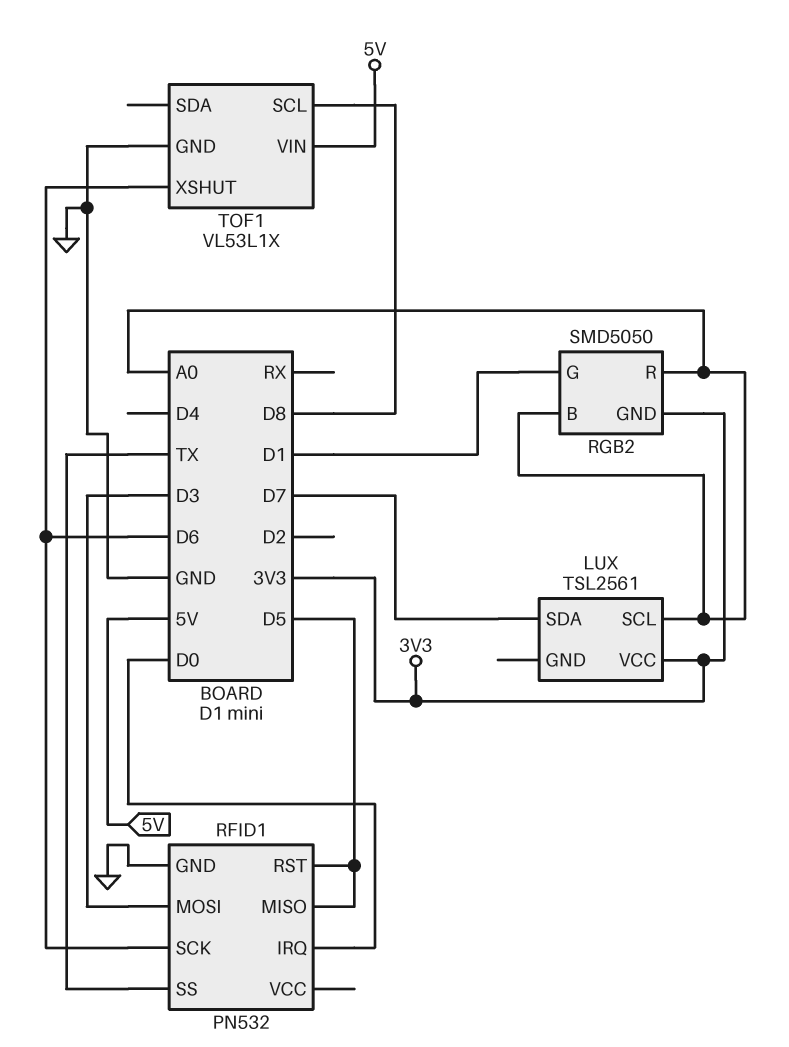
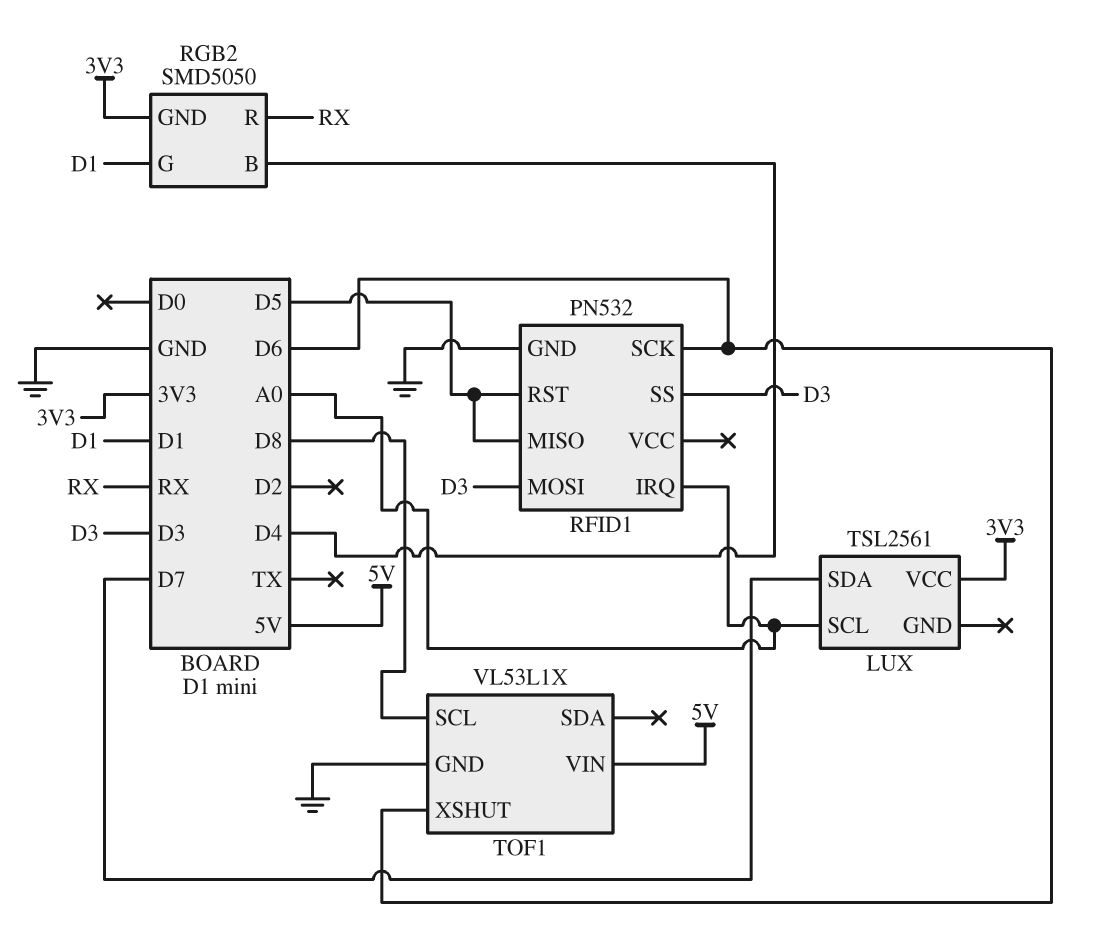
RFID1 pin IRQ: D0 -> A0
RFID1 pin SS: TX -> D3
RGB2 pin B: A0 -> D4
RGB2 pin R: A0 -> RX

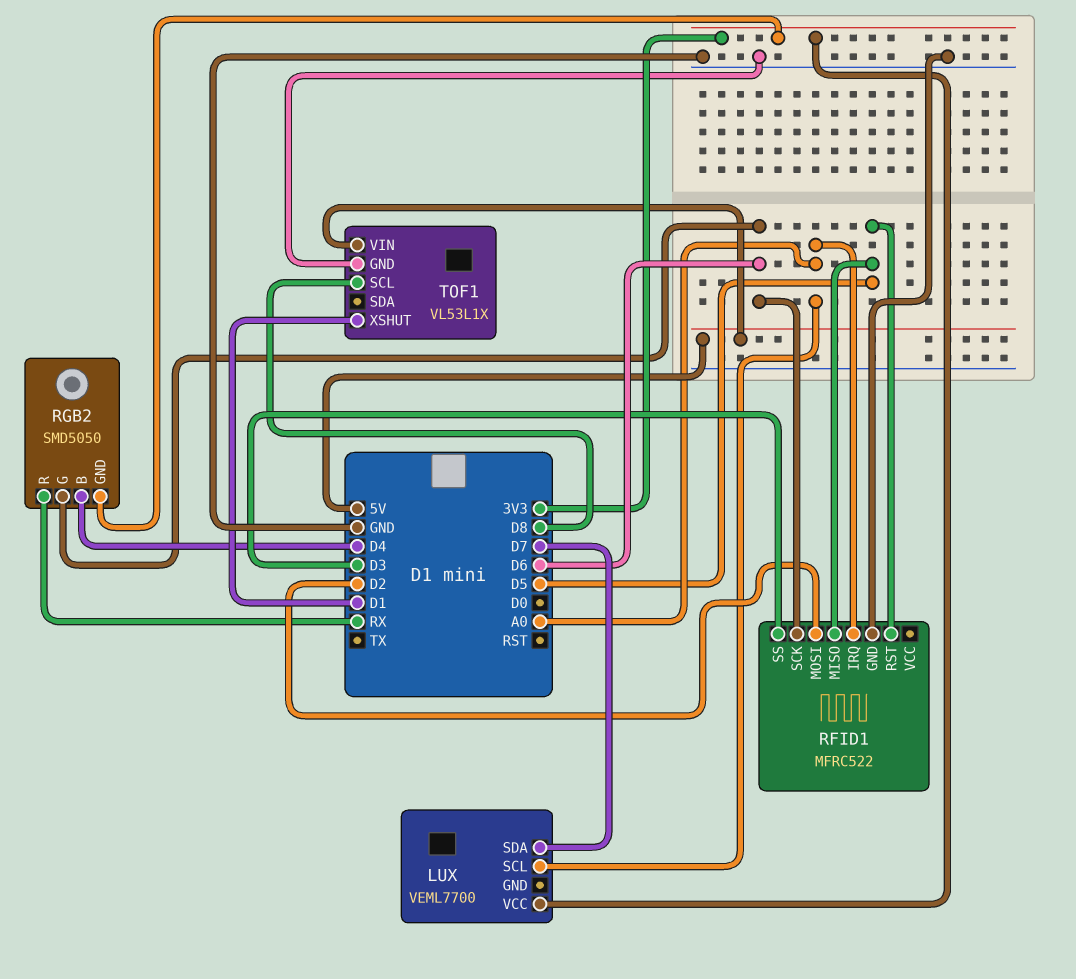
LUX: TSL2561 -> VEML7700
RFID1: PN532 -> MFRC522
RFID1 pin MOSI: D3 -> D2
RGB2 pin G: D1 -> D6
TOF1 pin XSHUT: D6 -> D1

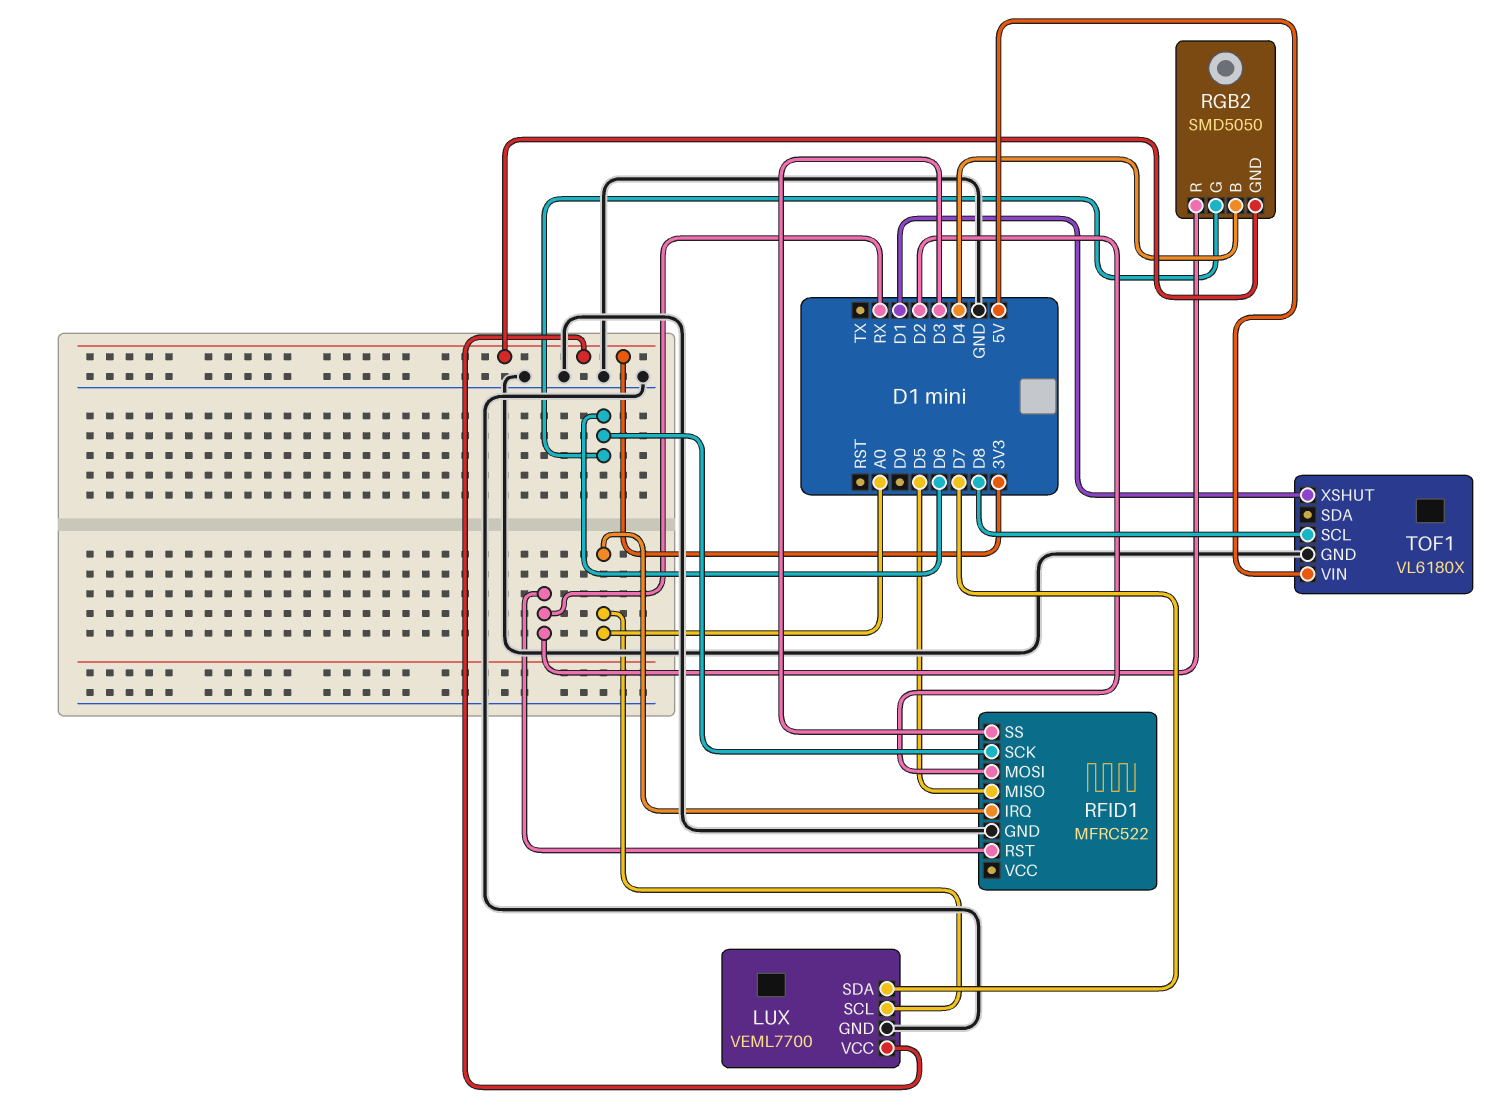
LUX pin GND: none -> GND
RFID1 pin RST: D5 -> RX
TOF1: VL53L1X -> VL6180X

